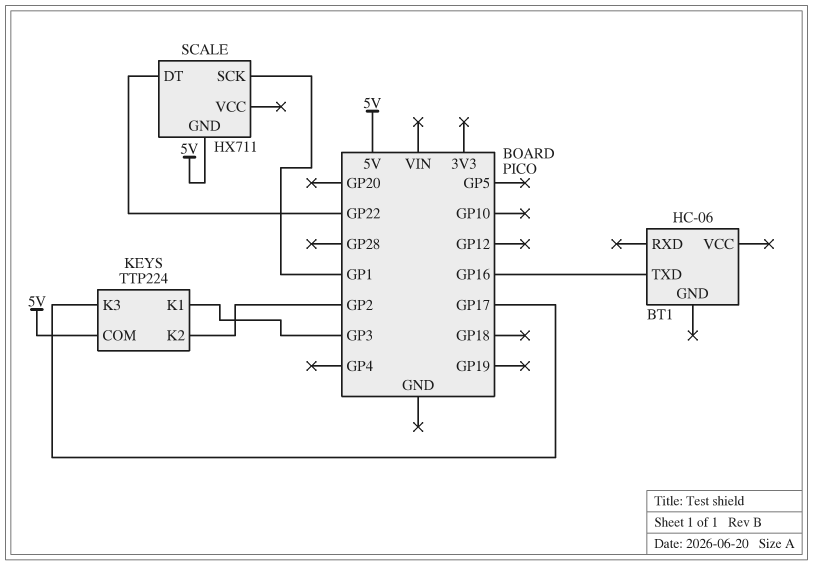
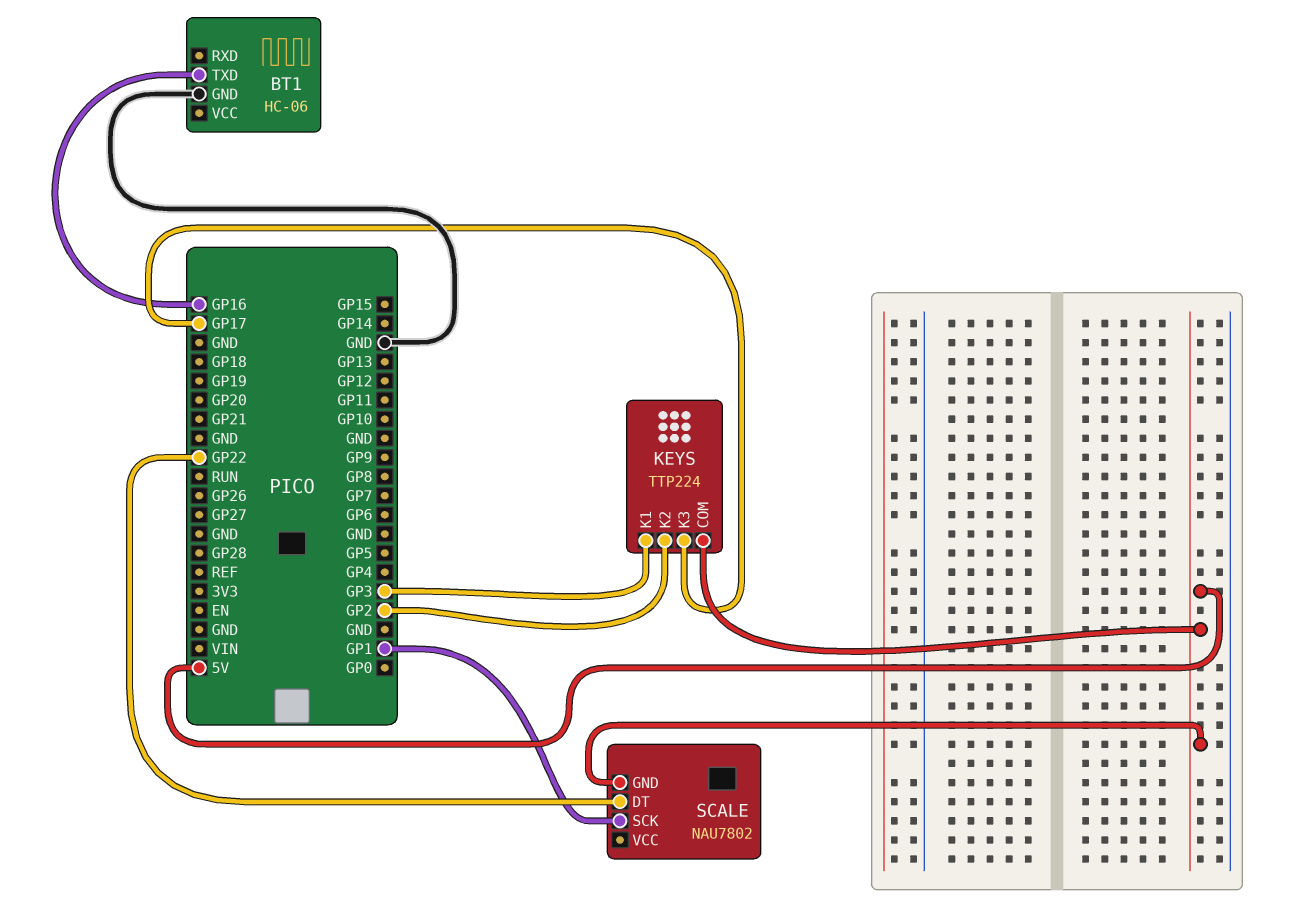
BT1 pin GND: none -> GND
SCALE: HX711 -> NAU7802

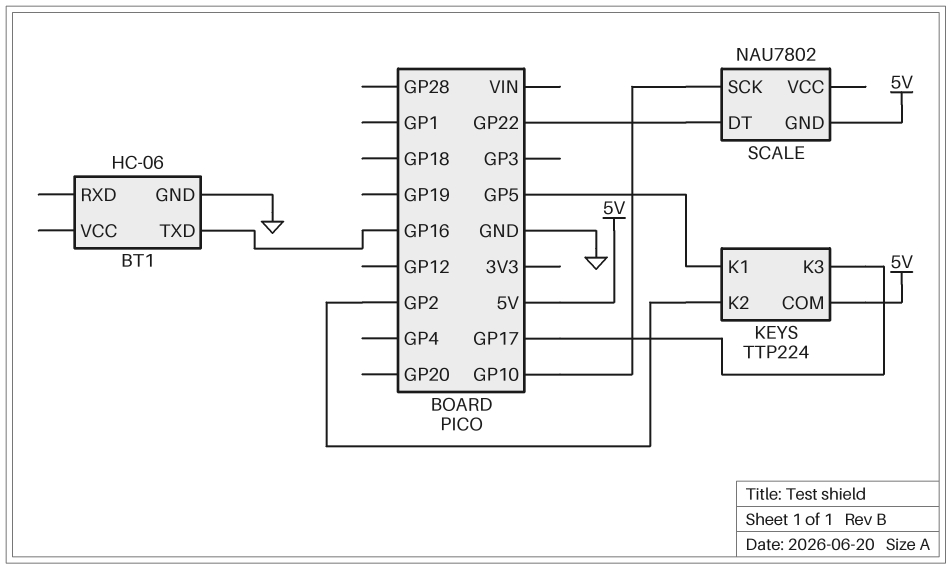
KEYS pin K1: GP3 -> GP5
SCALE pin SCK: GP1 -> GP10

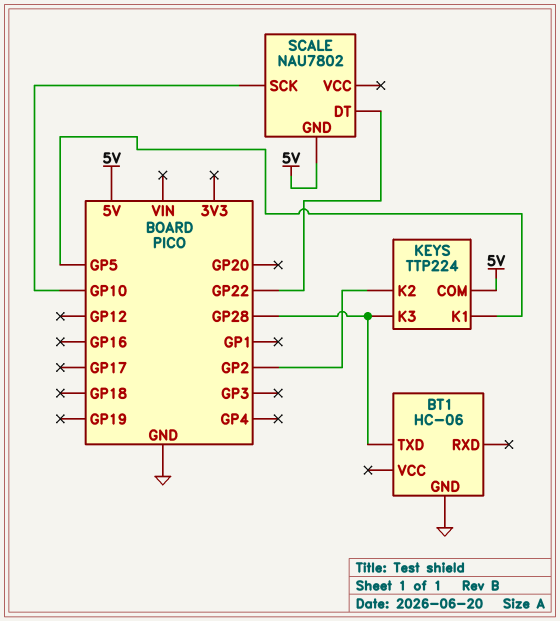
BT1 pin TXD: GP16 -> GP28
KEYS pin K3: GP17 -> GP28

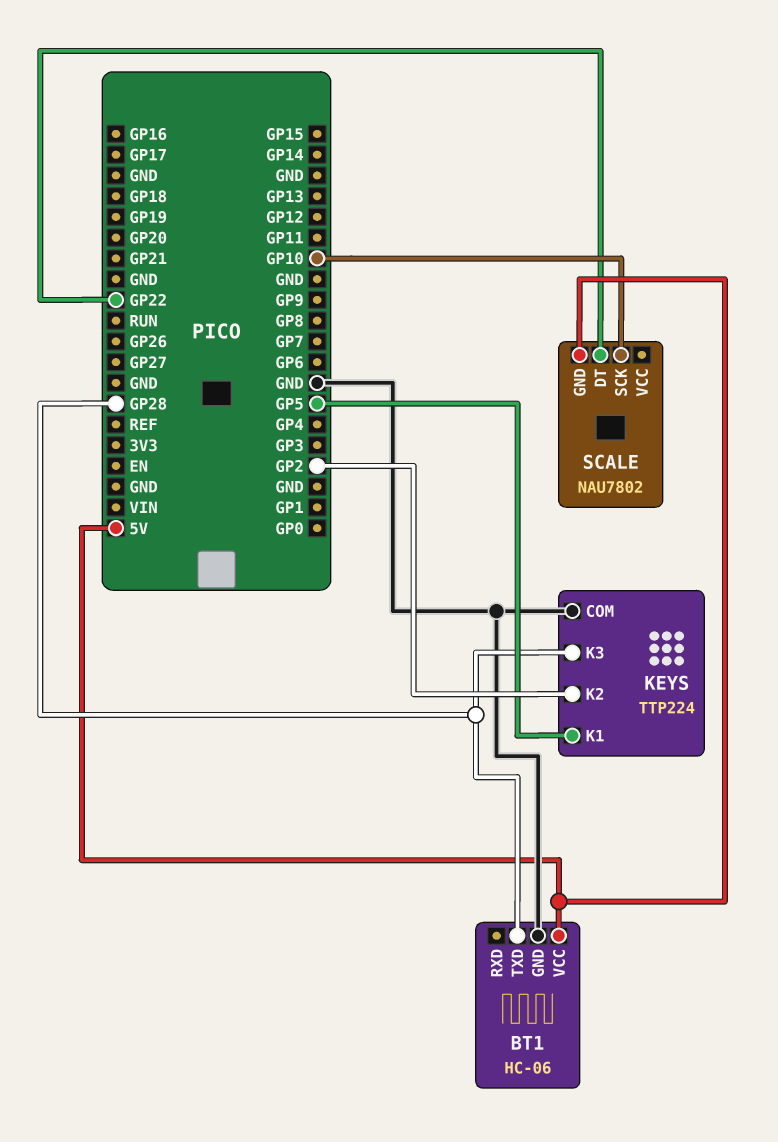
BT1 pin VCC: none -> 5V
KEYS pin COM: 5V -> GND

